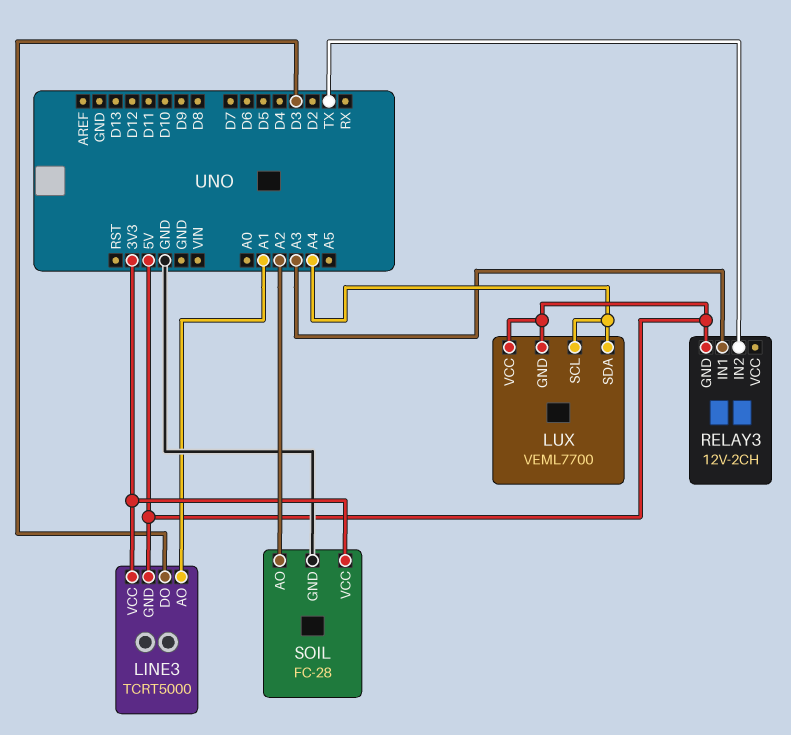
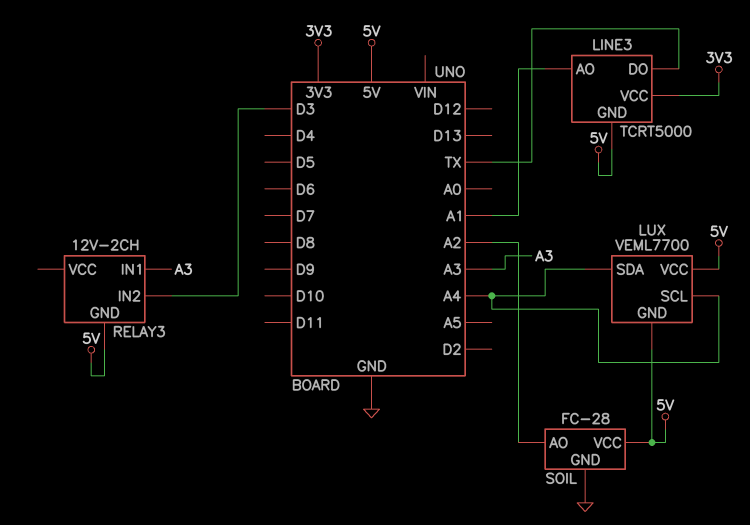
LINE3 pin DO: D3 -> TX
RELAY3 pin IN2: TX -> D3
SOIL pin VCC: 3V3 -> 5V

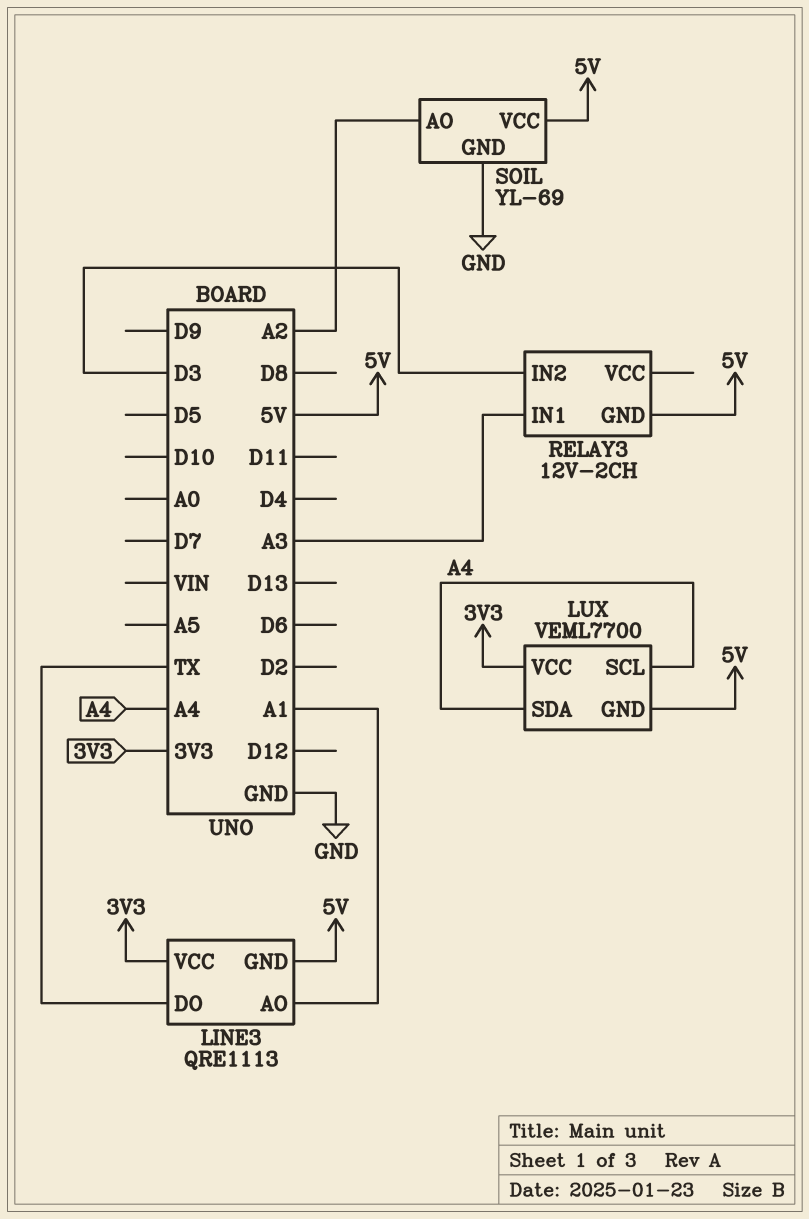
LINE3: TCRT5000 -> QRE1113
LUX pin VCC: 5V -> 3V3
SOIL: FC-28 -> YL-69

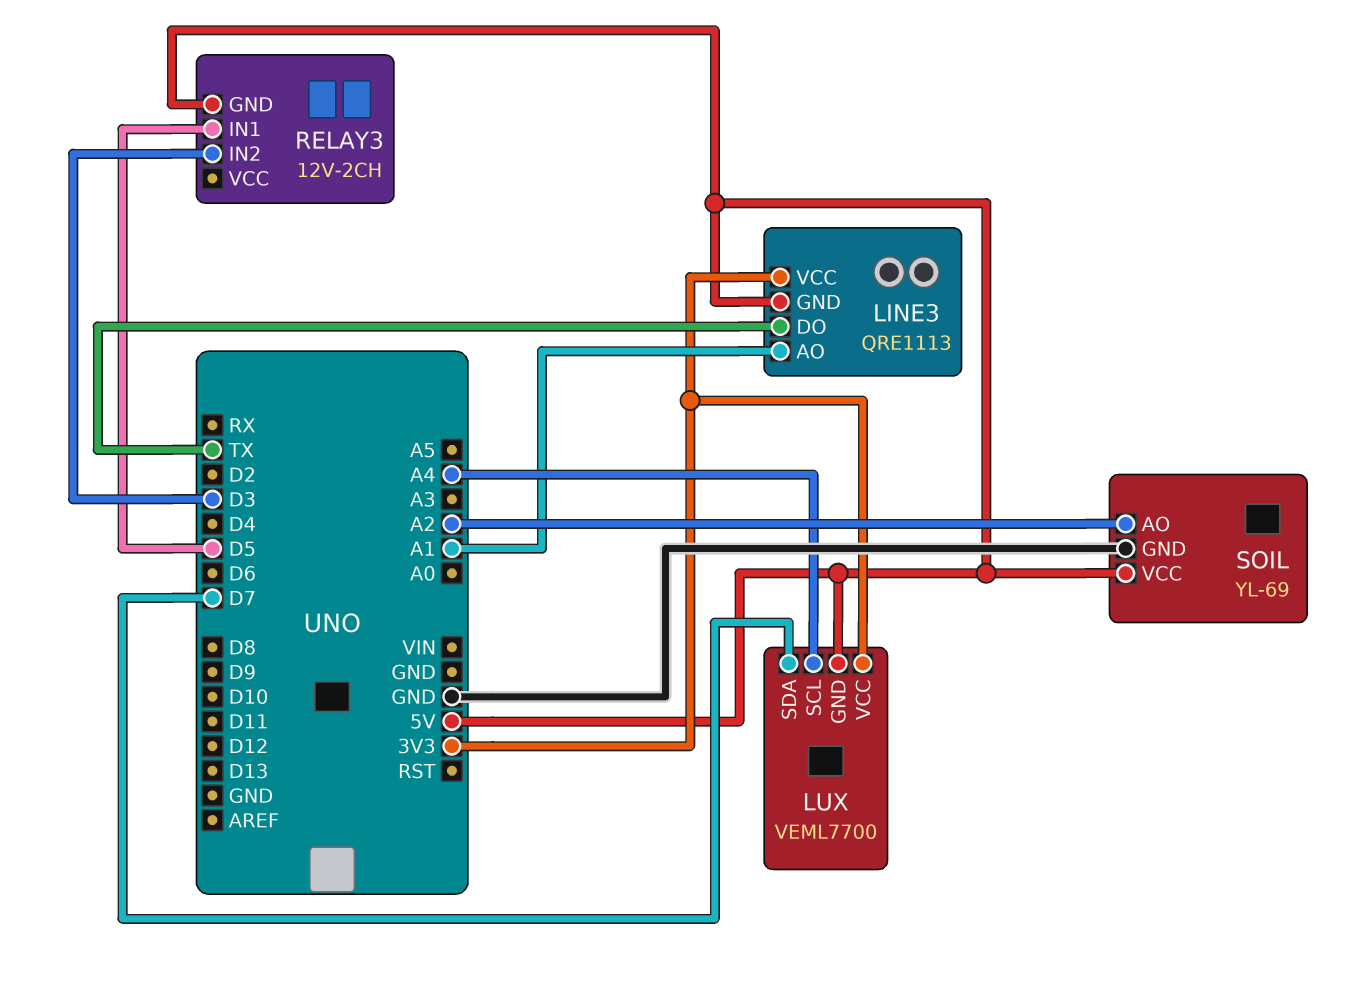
LUX pin SDA: A4 -> D7
RELAY3 pin IN1: A3 -> D5

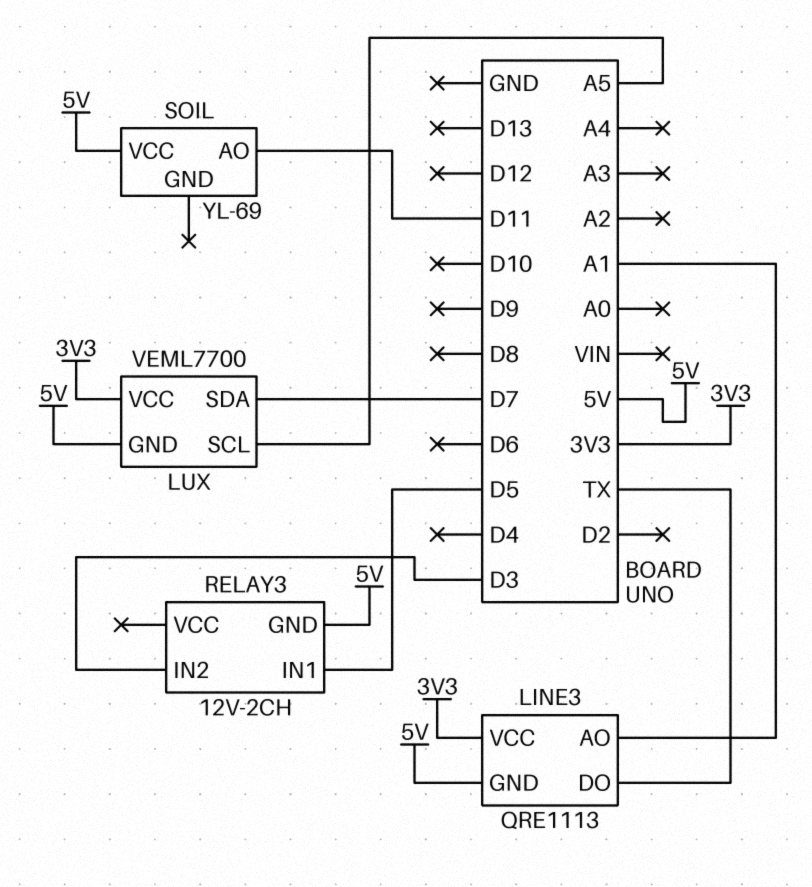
LUX pin SCL: A4 -> A5
SOIL pin AO: A2 -> D11
SOIL pin GND: GND -> none

